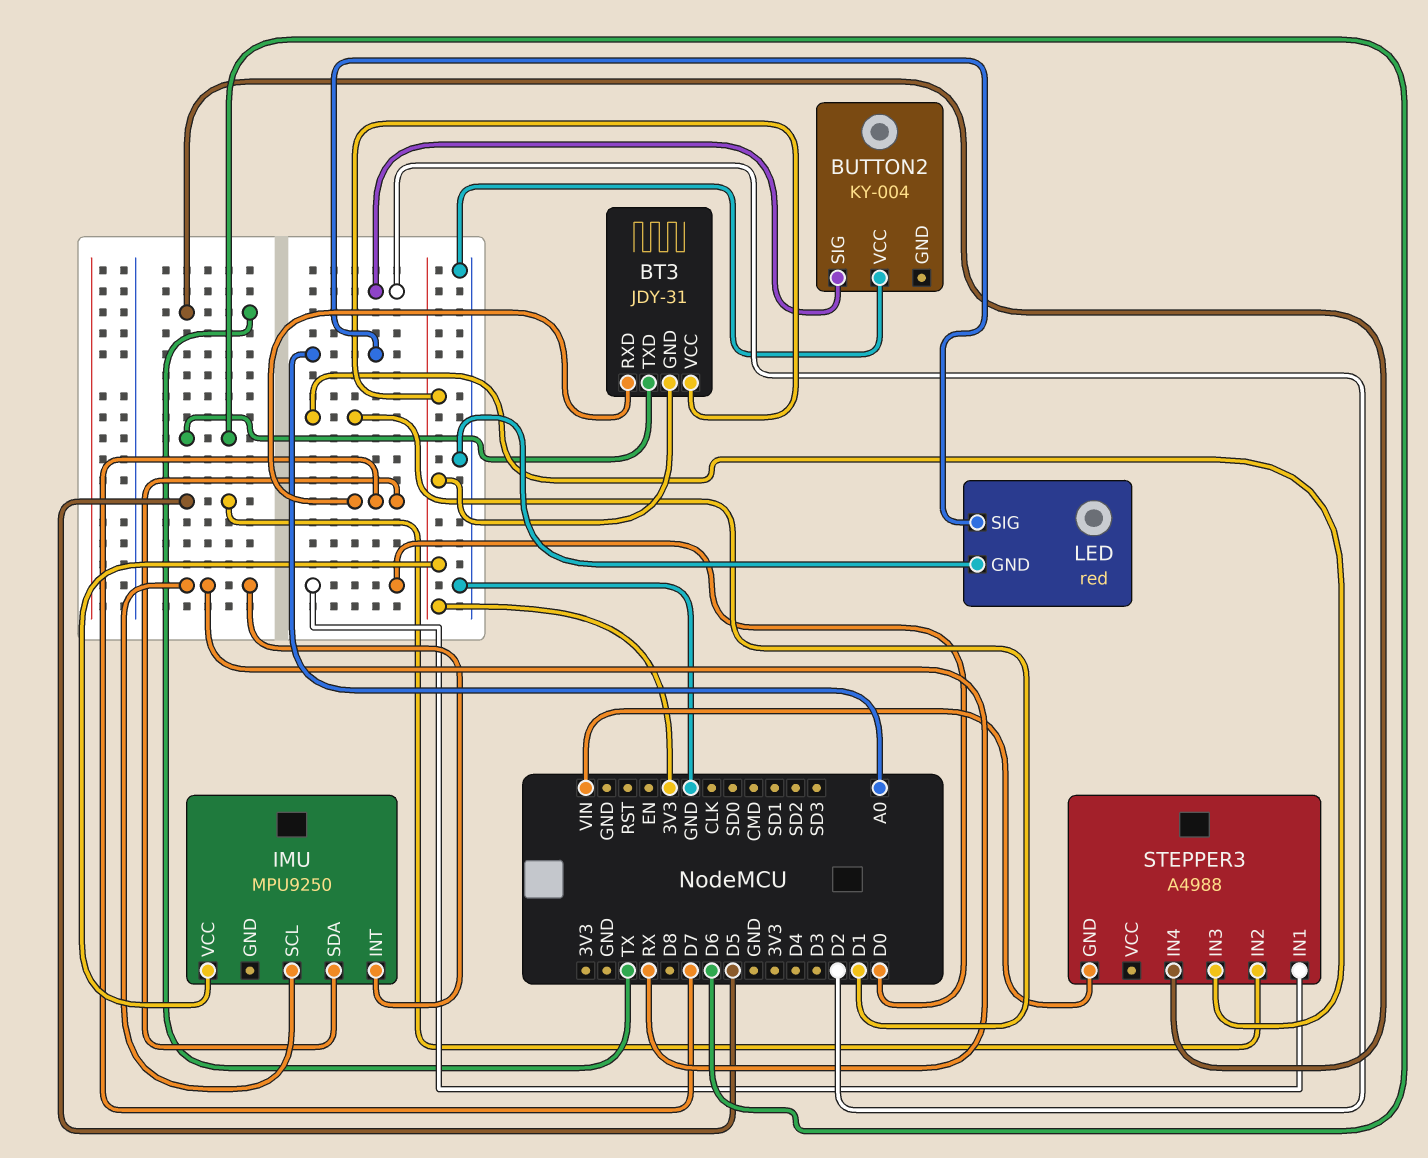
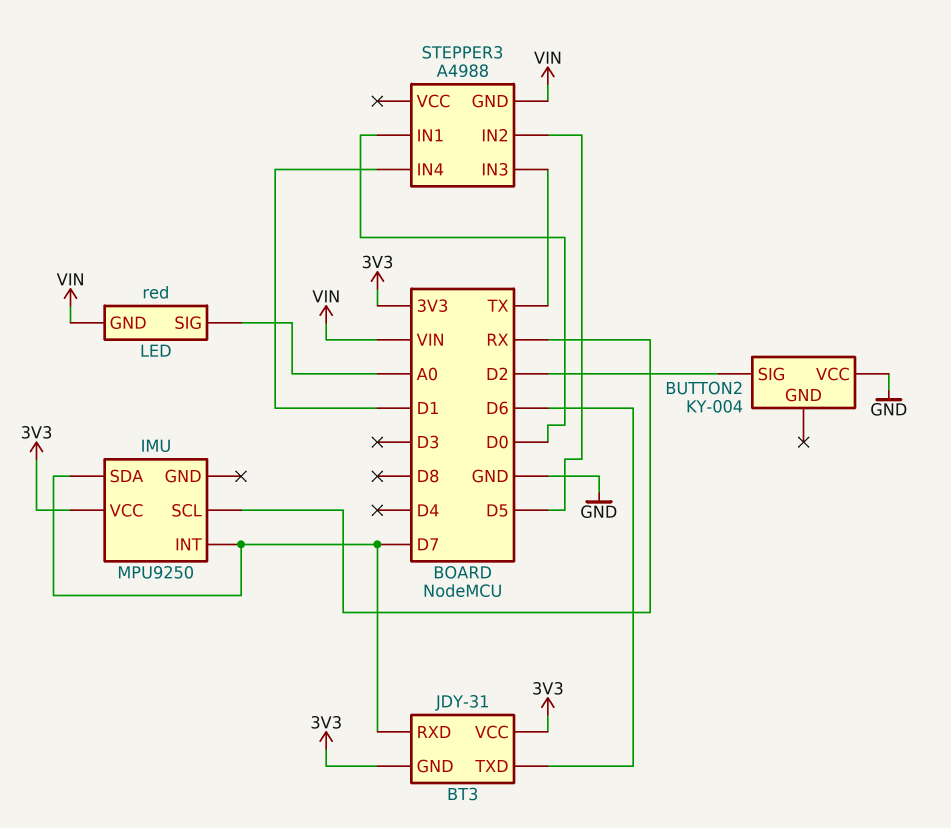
IMU pin INT: RX -> D7
LED pin GND: GND -> VIN
STEPPER3 pin IN3: D1 -> TX
STEPPER3 pin IN4: TX -> D1

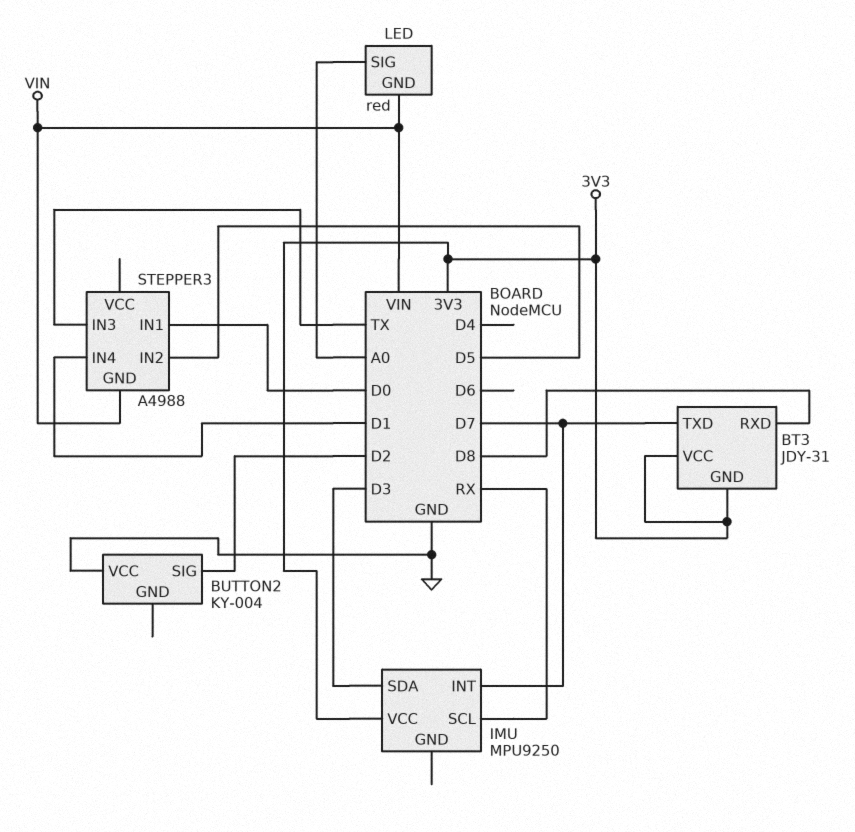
BT3 pin RXD: D7 -> D8
BT3 pin TXD: D6 -> D7
IMU pin SDA: D7 -> D3

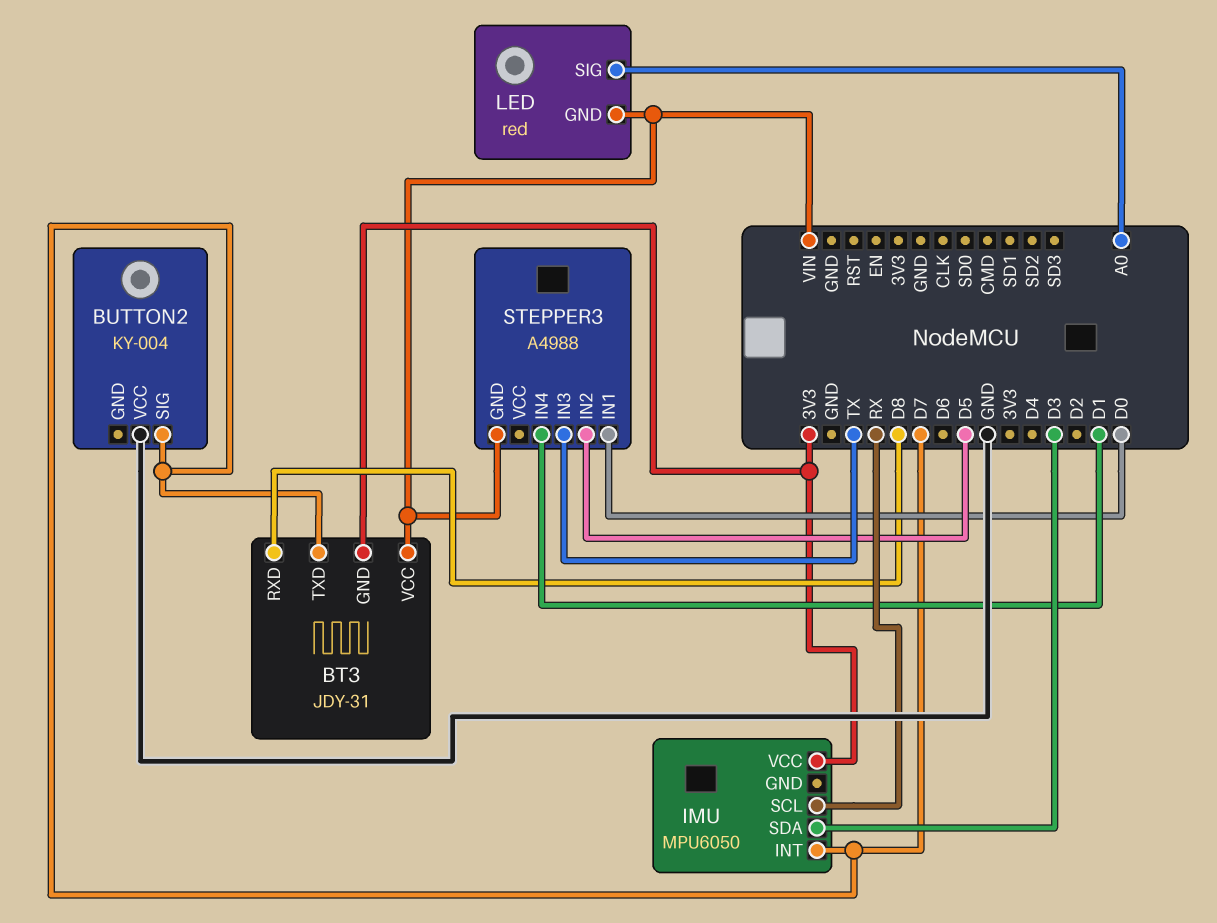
BT3 pin VCC: 3V3 -> VIN
BUTTON2 pin SIG: D2 -> D7
IMU: MPU9250 -> MPU6050

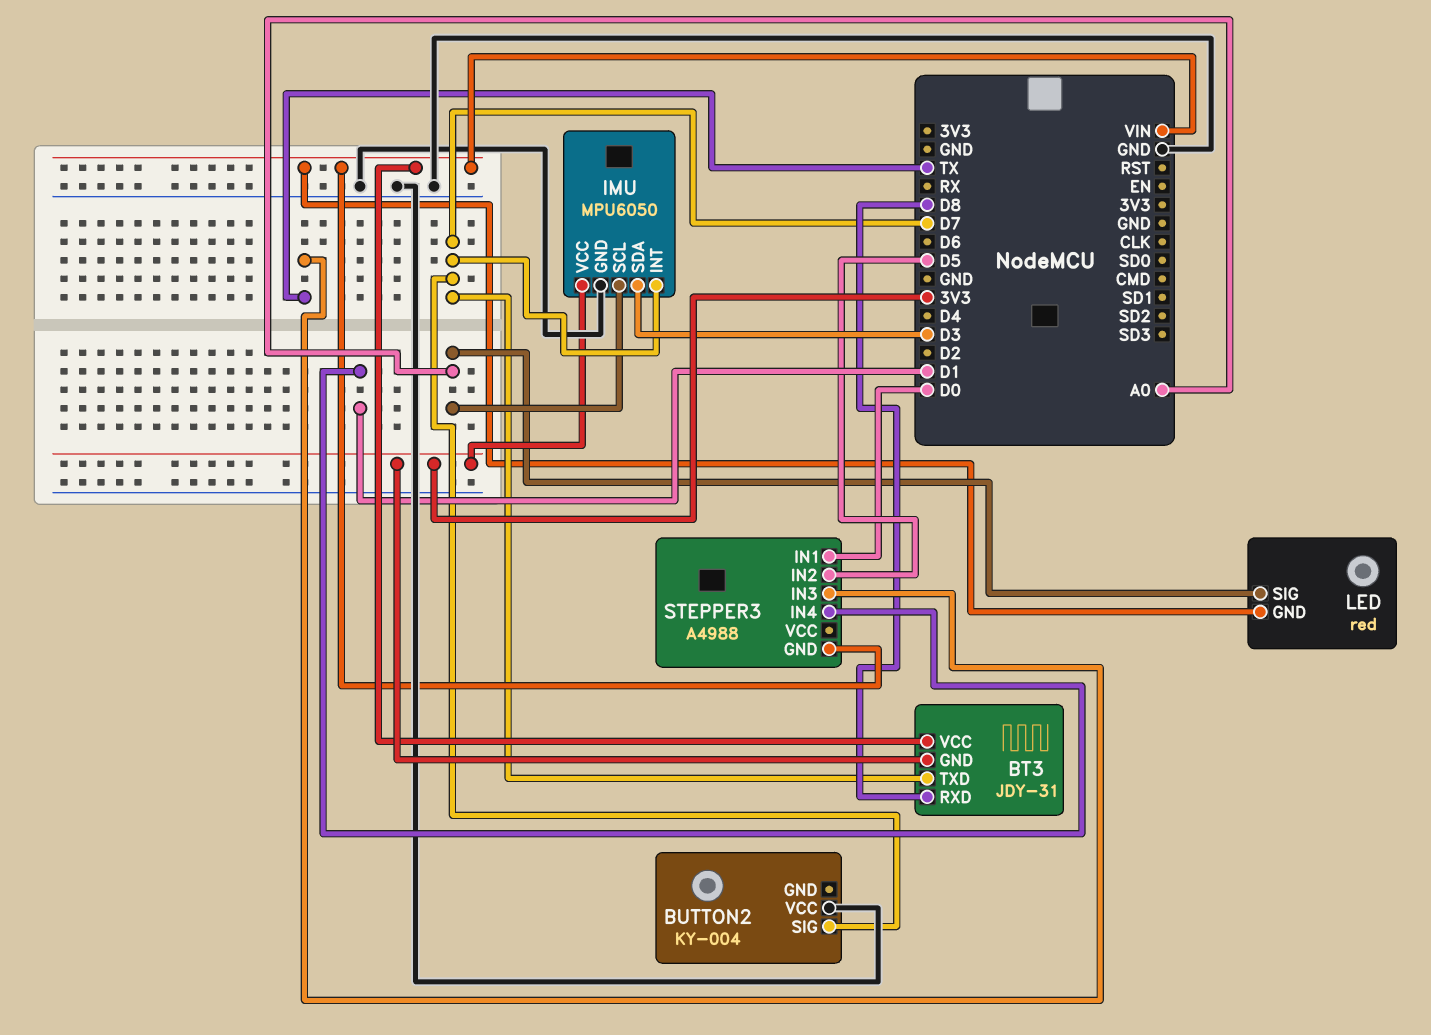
IMU pin GND: none -> GND
IMU pin SCL: RX -> A0

